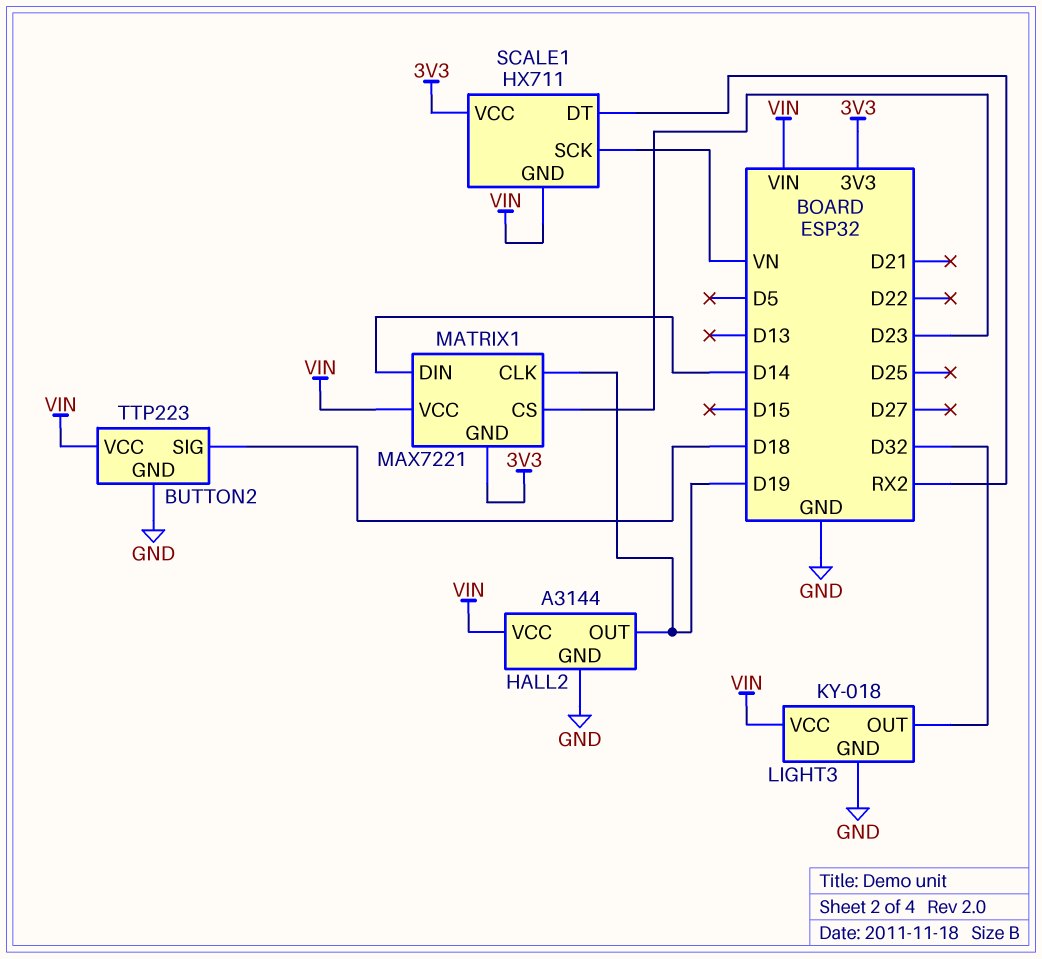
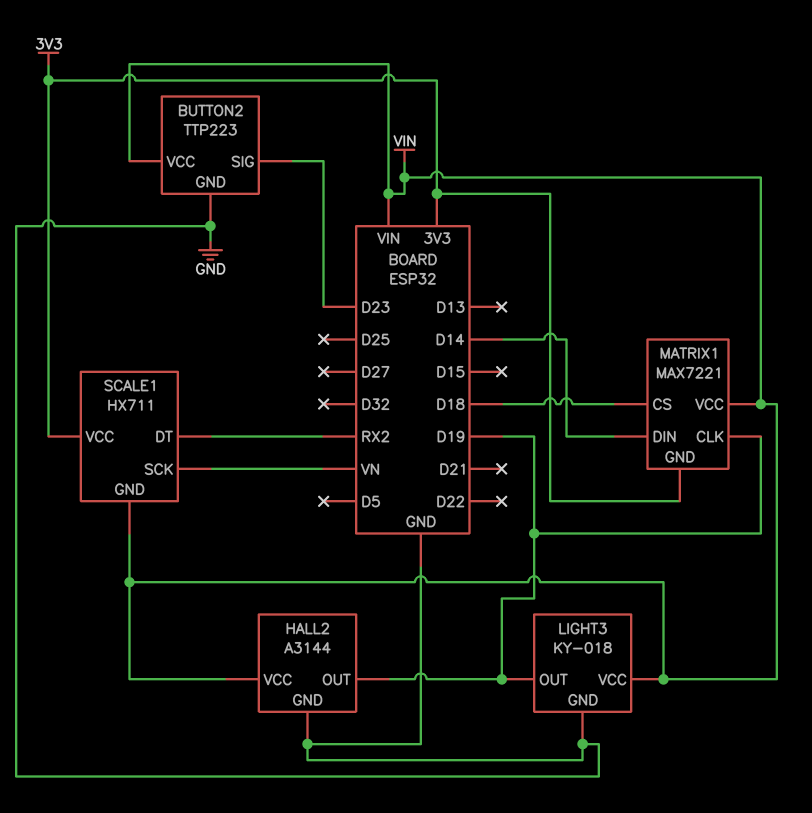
BUTTON2 pin SIG: D18 -> D23
LIGHT3 pin OUT: D32 -> D19
MATRIX1 pin CS: D23 -> D18

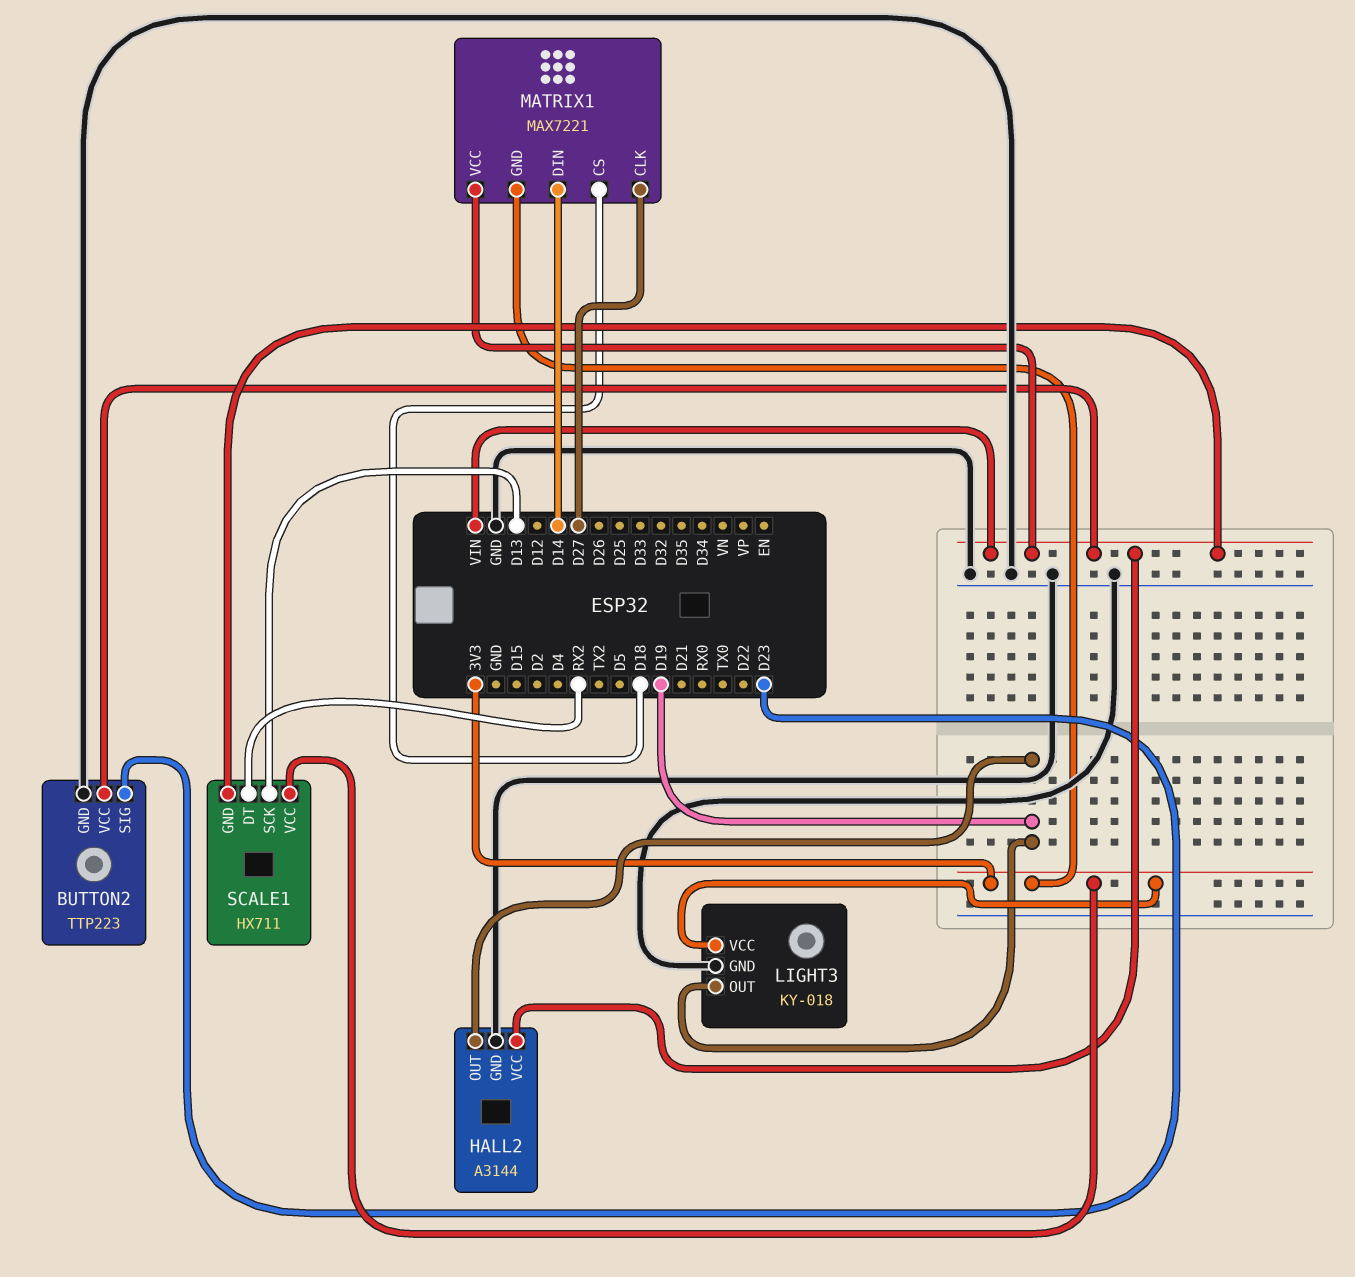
LIGHT3 pin VCC: VIN -> 3V3
MATRIX1 pin CLK: D19 -> D27
SCALE1 pin SCK: VN -> D13

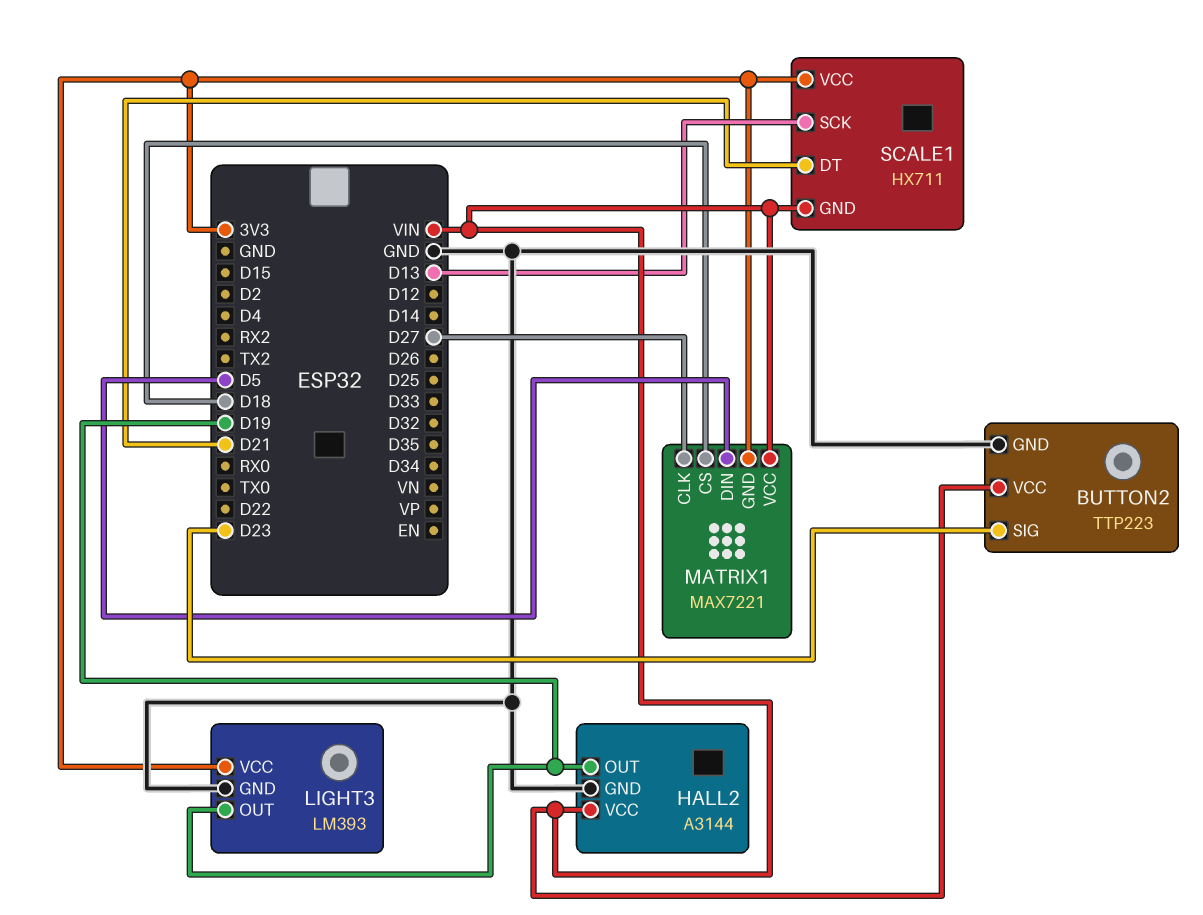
LIGHT3: KY-018 -> LM393
MATRIX1 pin DIN: D14 -> D5
SCALE1 pin DT: RX2 -> D21

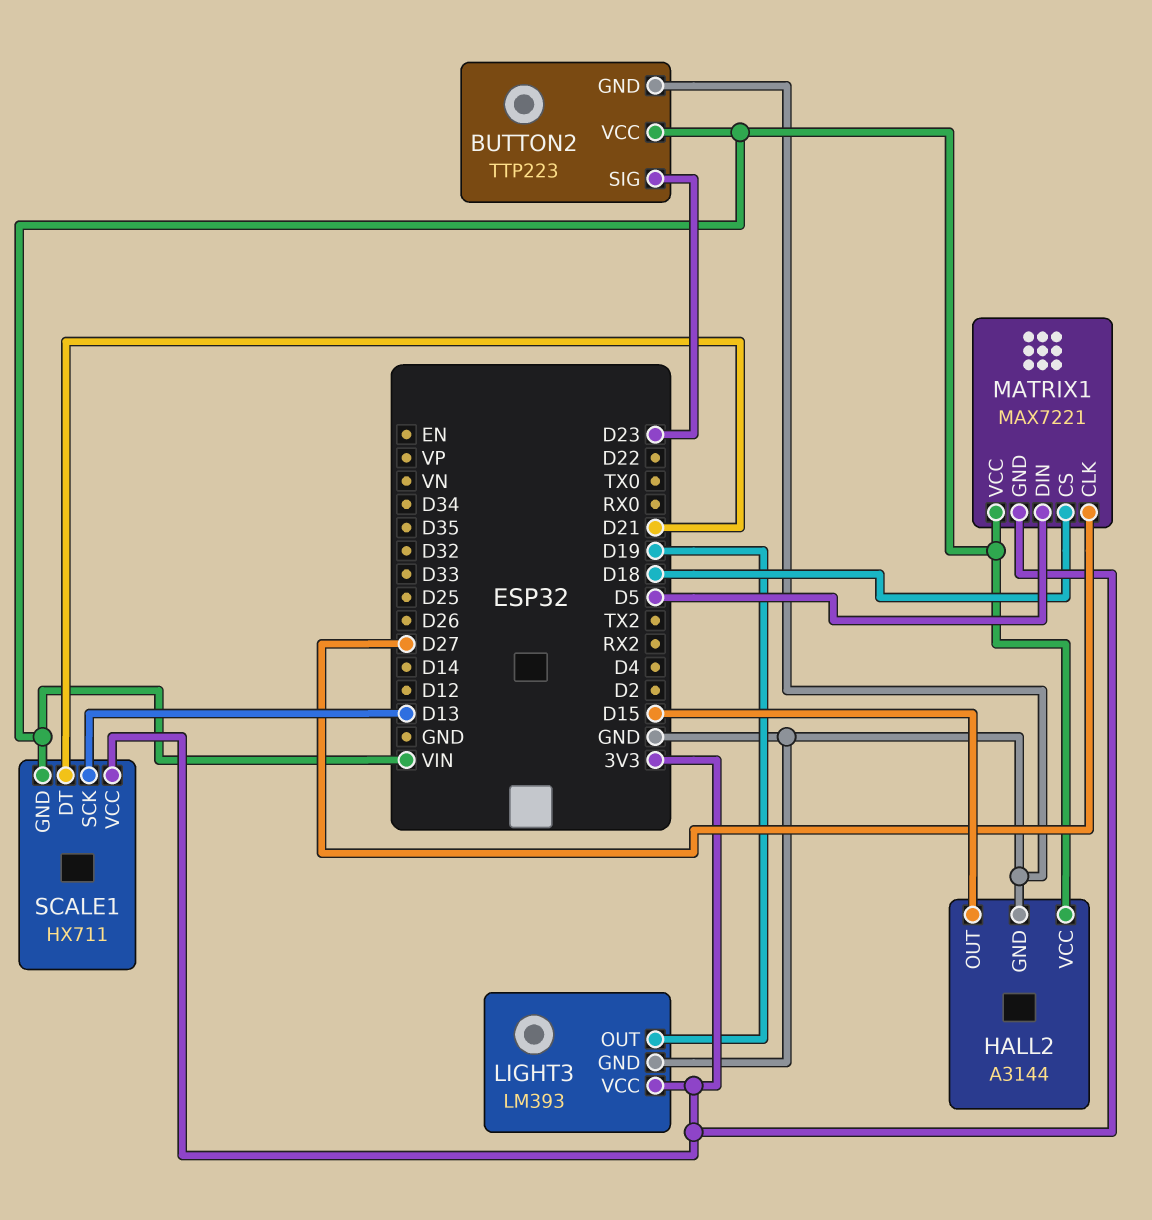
HALL2 pin OUT: D19 -> D15

